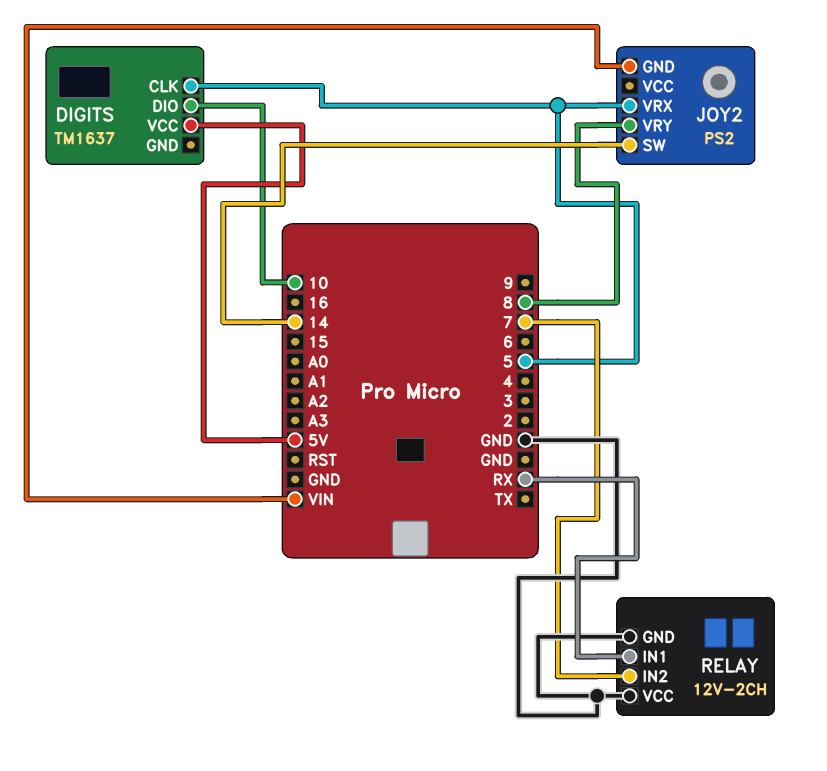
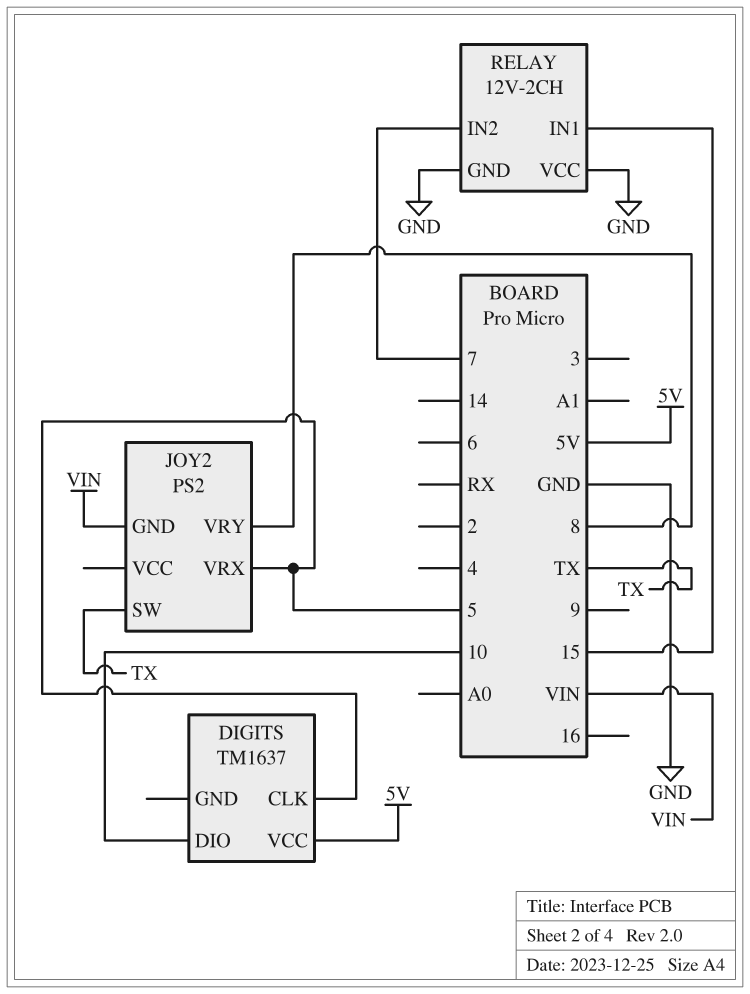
JOY2 pin SW: 14 -> TX
RELAY pin IN1: RX -> 15

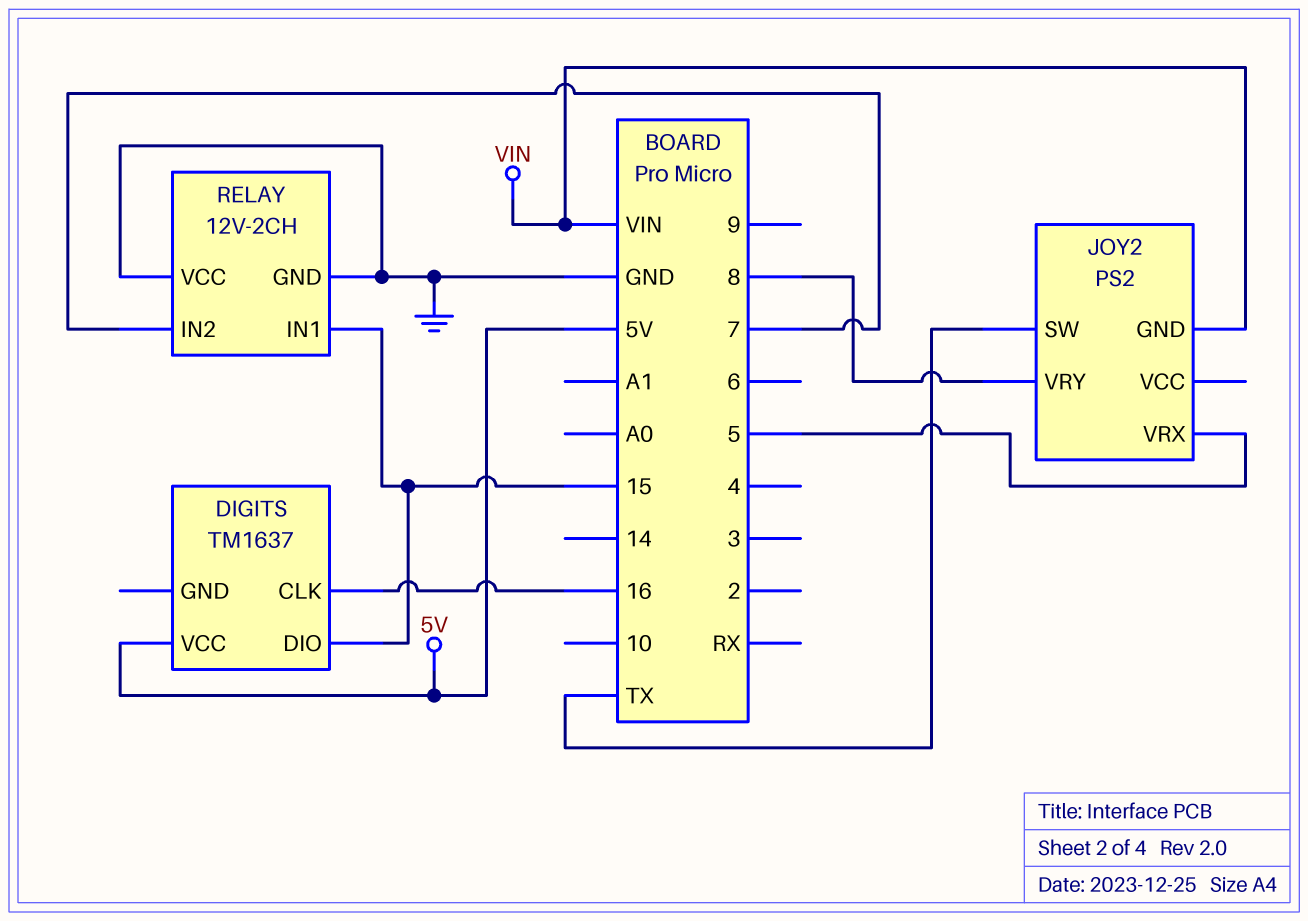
DIGITS pin CLK: 5 -> 16
DIGITS pin DIO: 10 -> 15

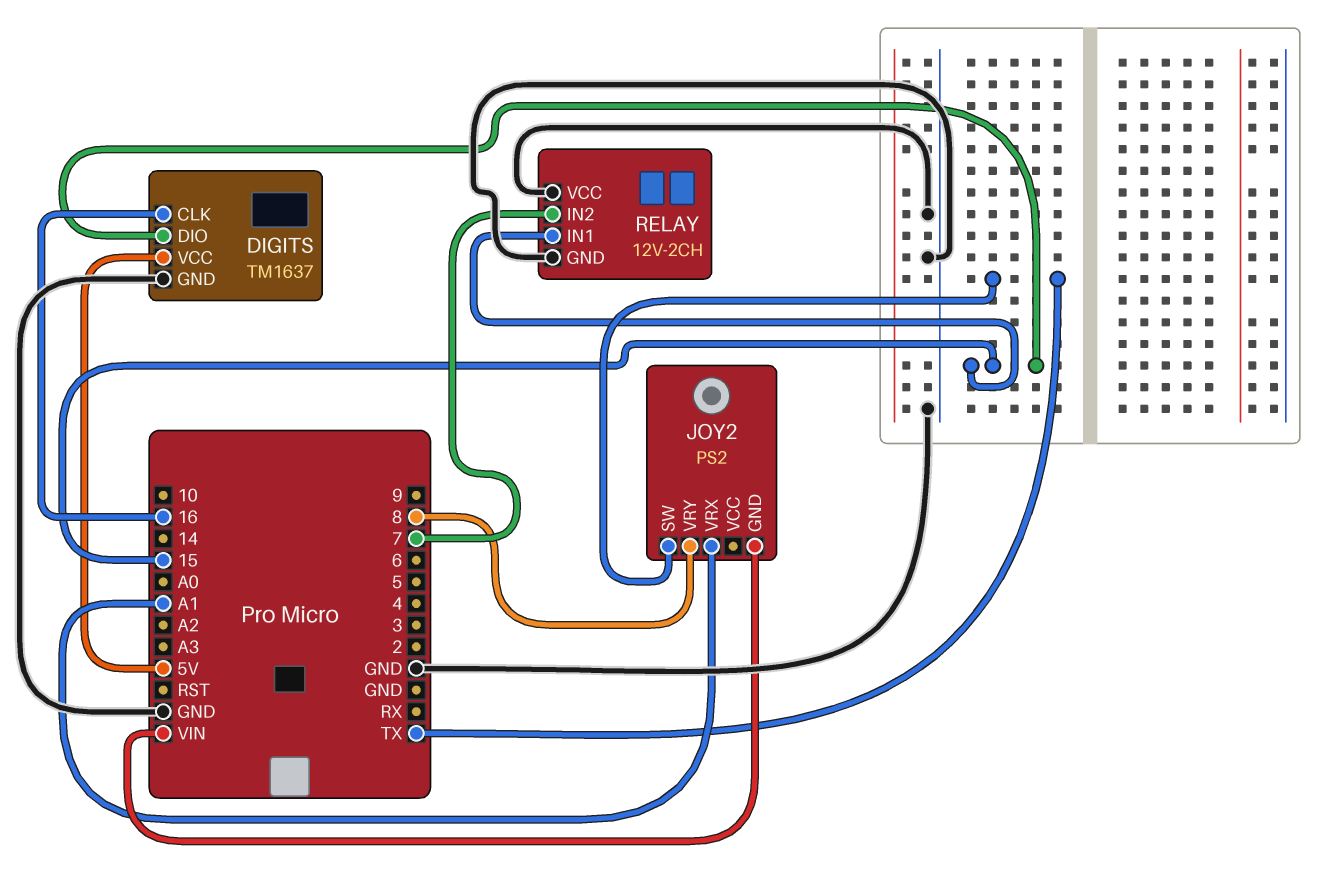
DIGITS pin GND: none -> GND
JOY2 pin VRX: 5 -> A1

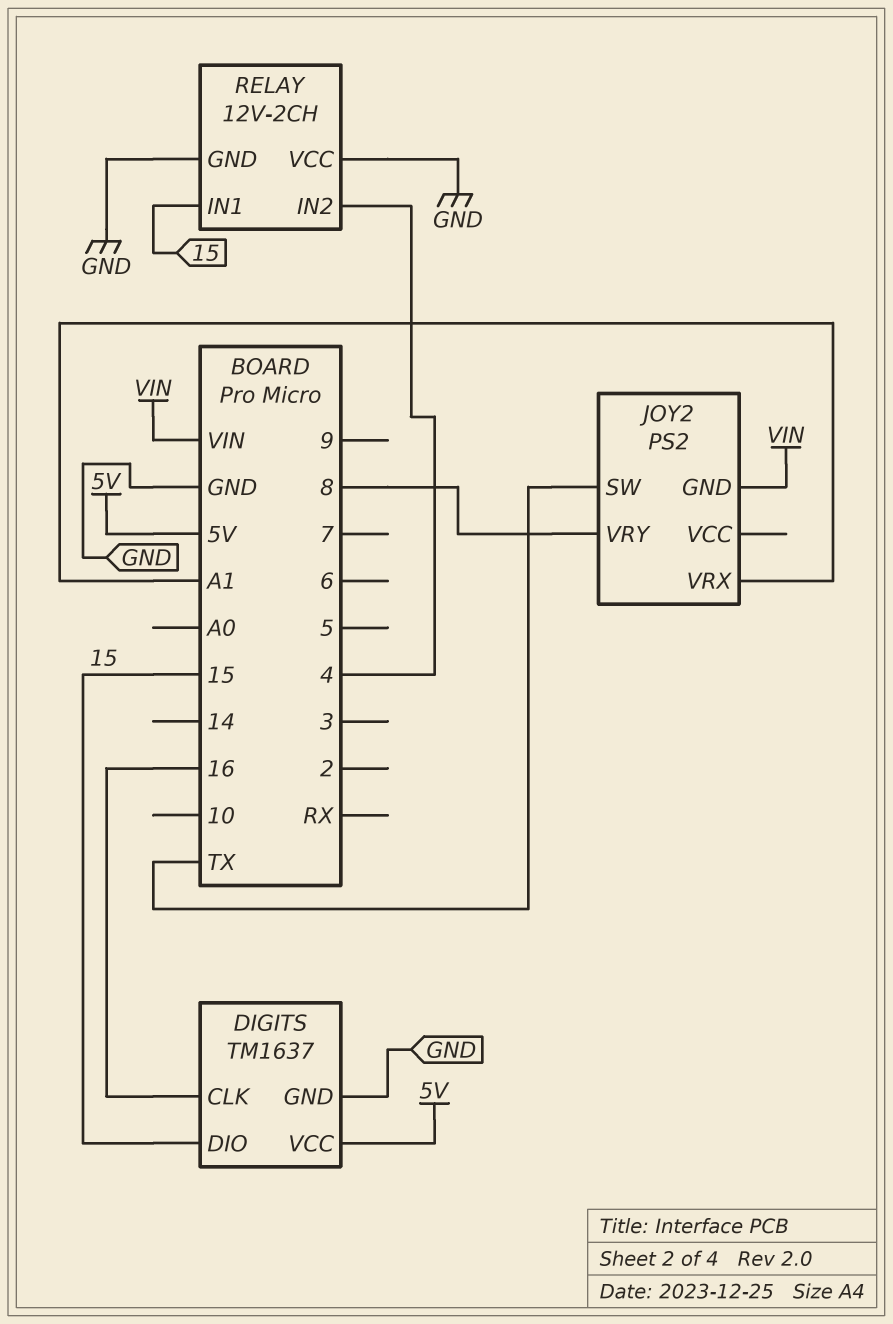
RELAY pin IN2: 7 -> 4

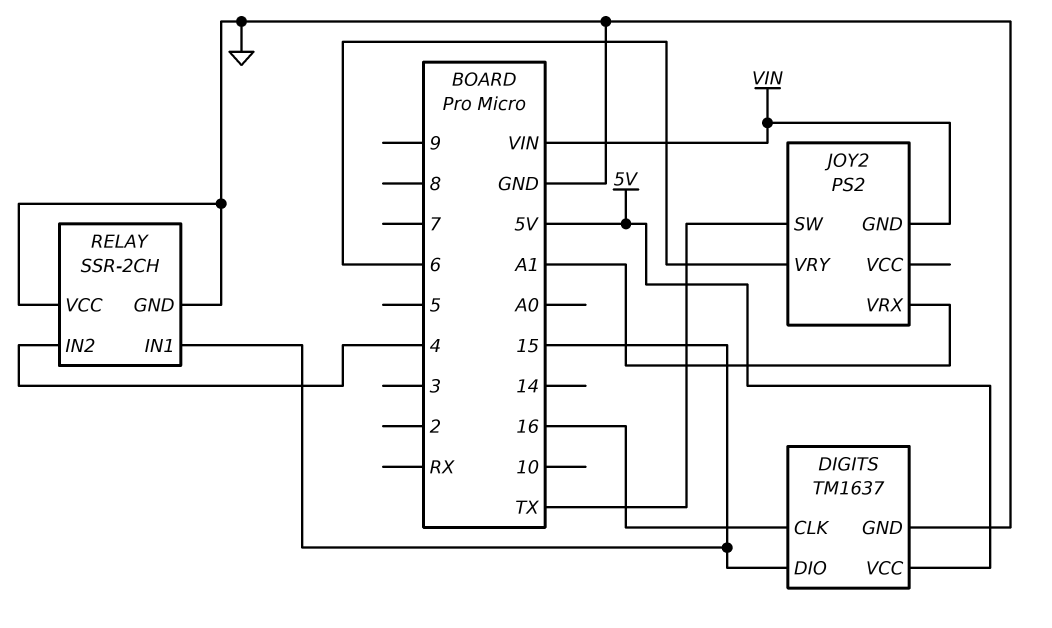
JOY2 pin VRY: 8 -> 6
RELAY: 12V-2CH -> SSR-2CH

